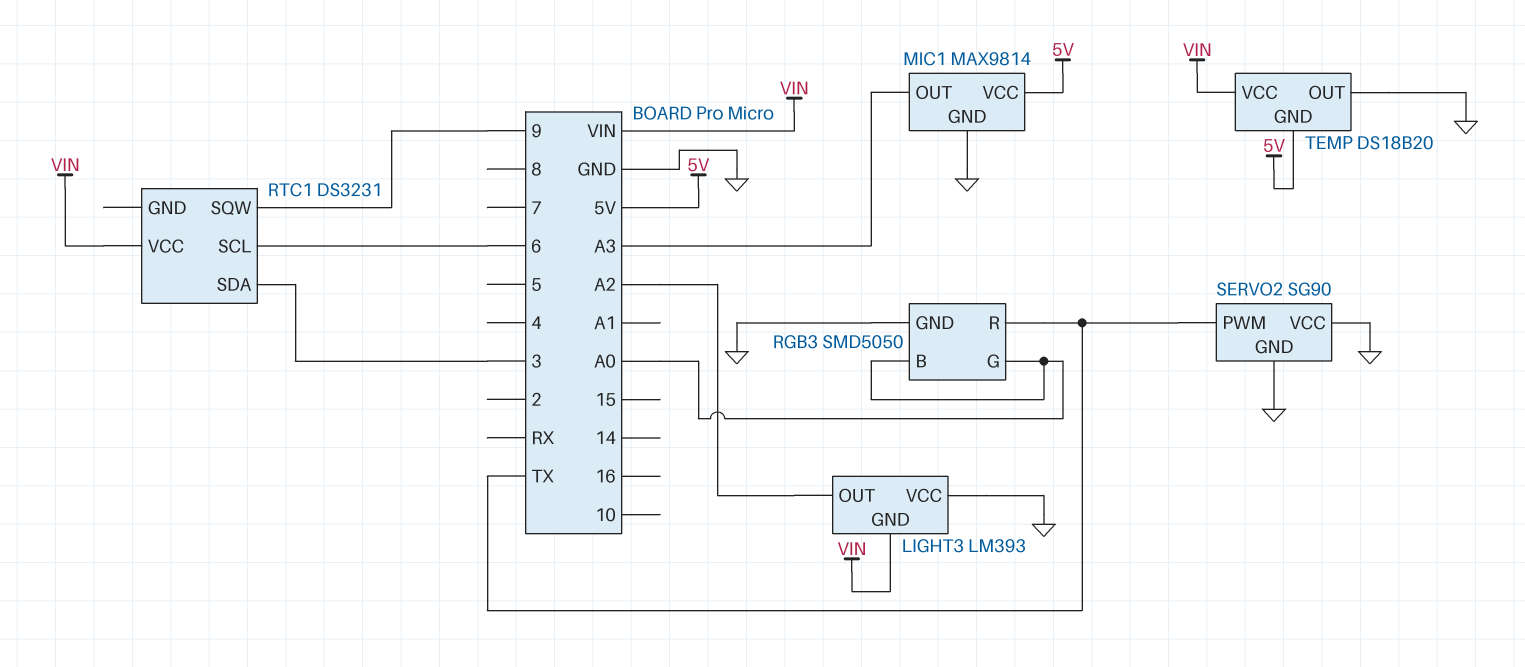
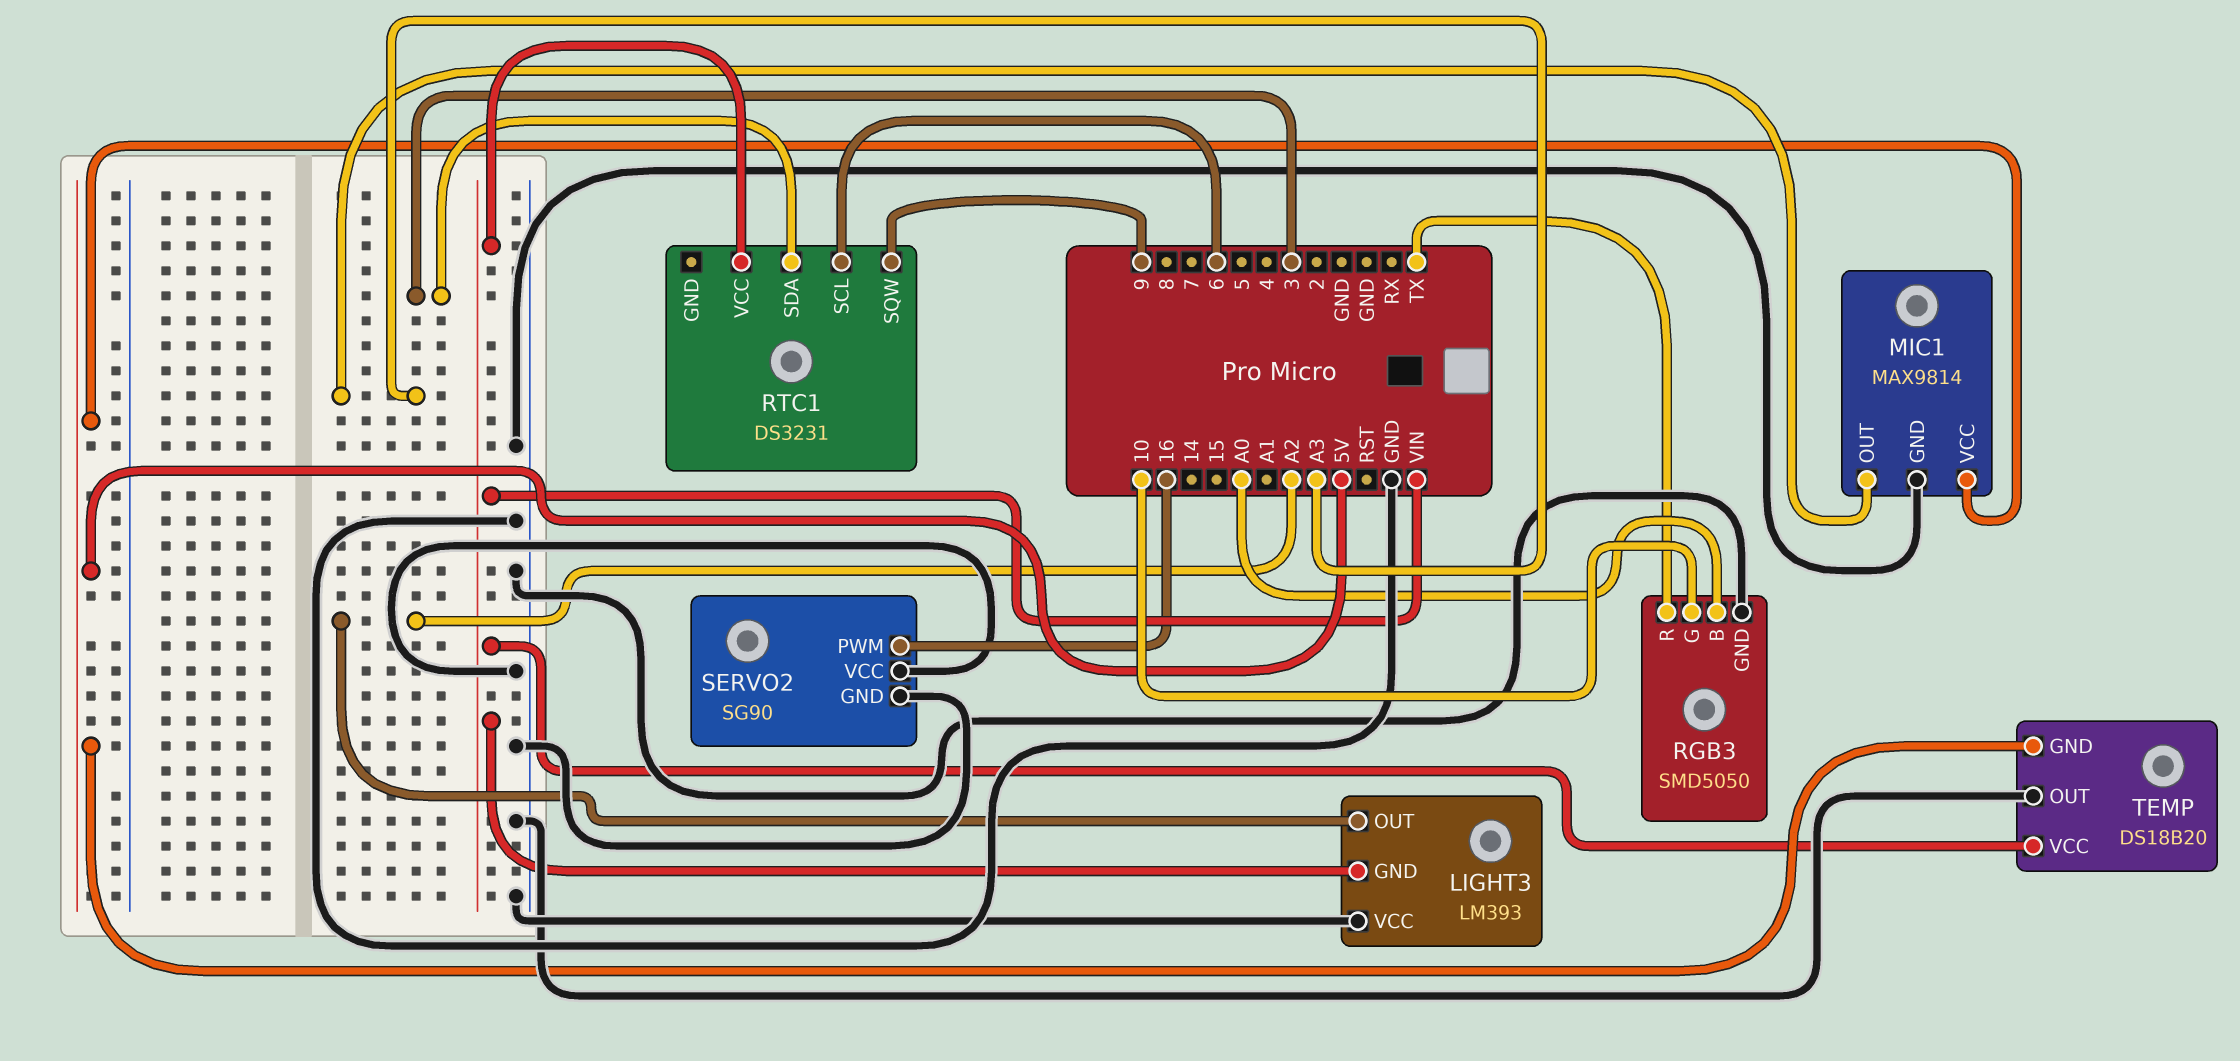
RGB3 pin G: A0 -> 10
SERVO2 pin PWM: TX -> 16

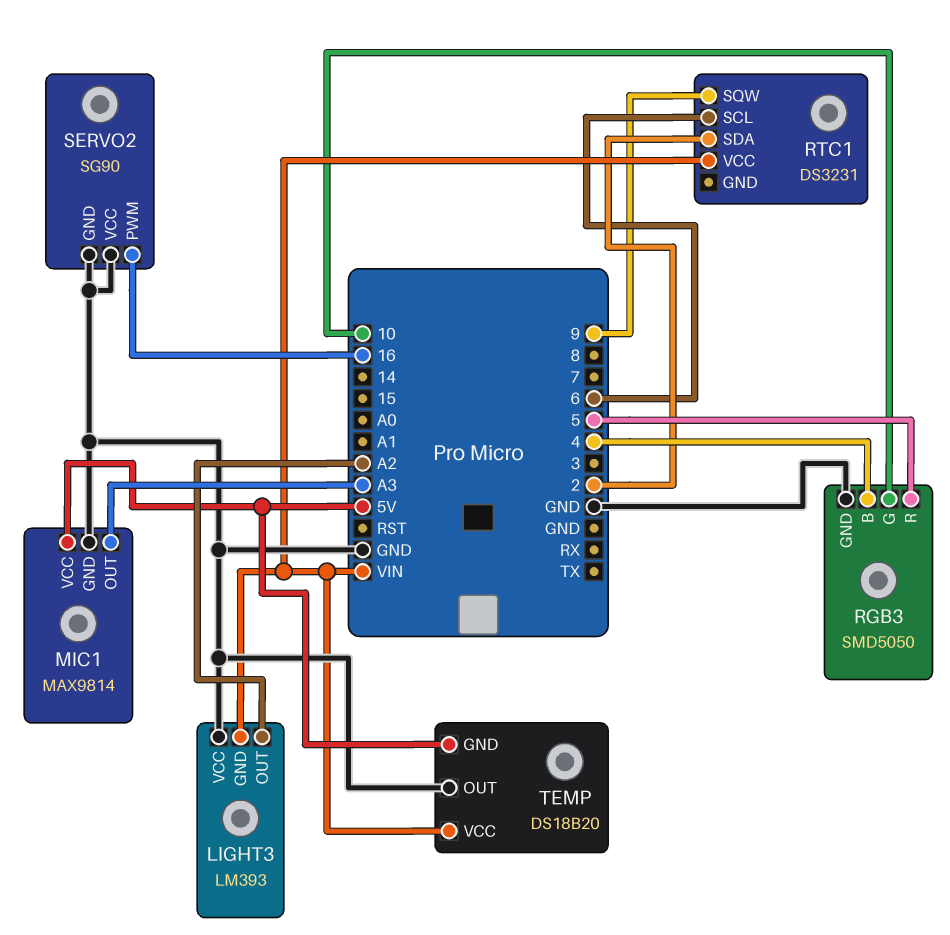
RGB3 pin B: A0 -> 4
RGB3 pin R: TX -> 5
RTC1 pin SDA: 3 -> 2

